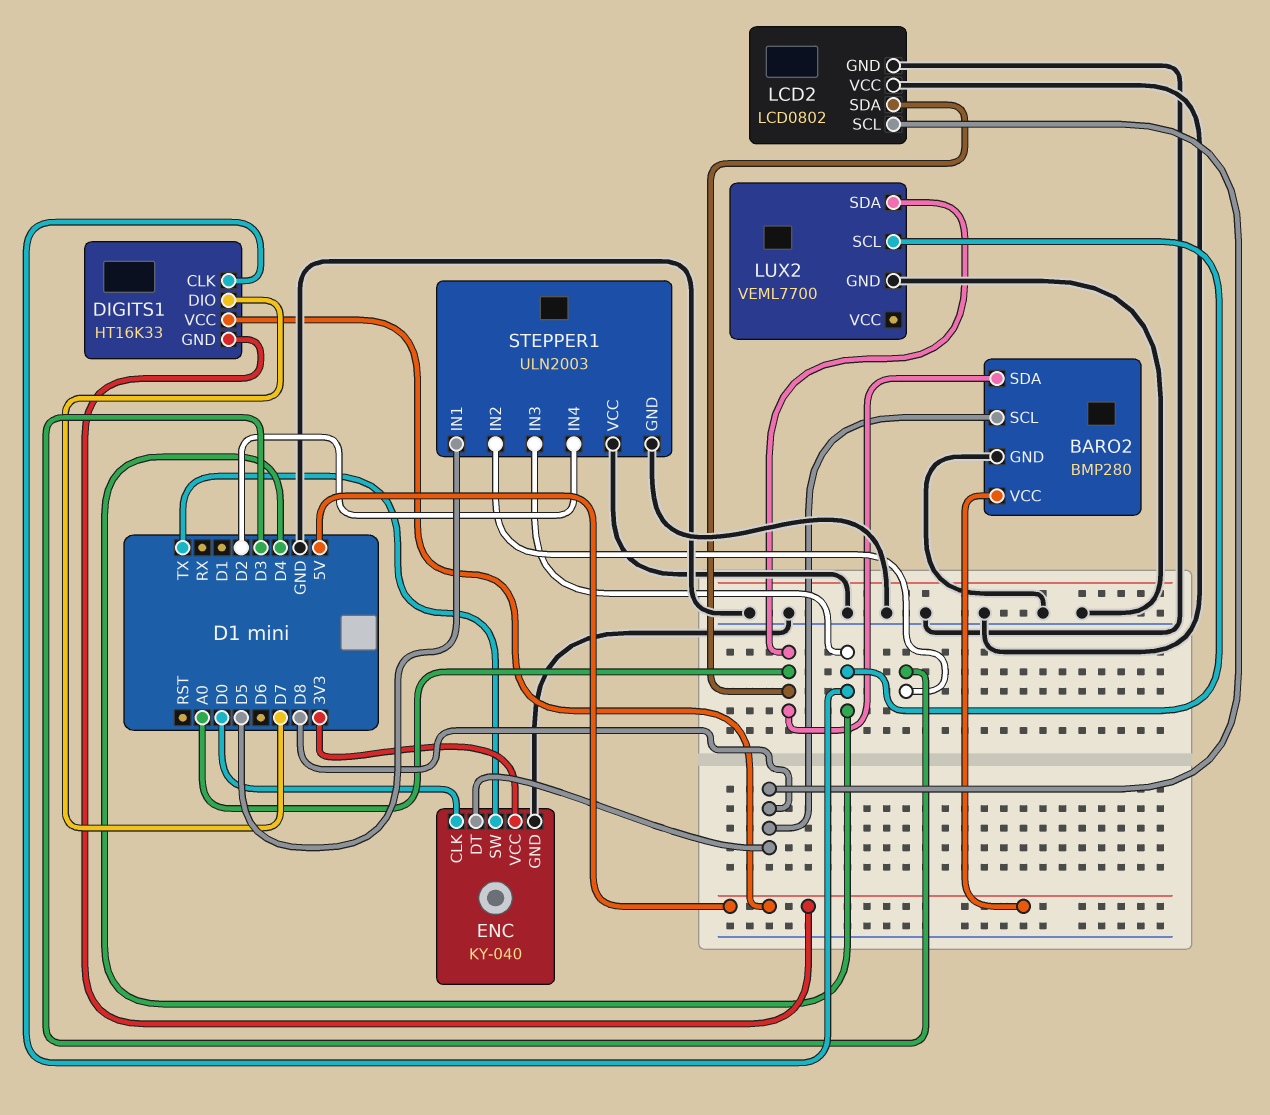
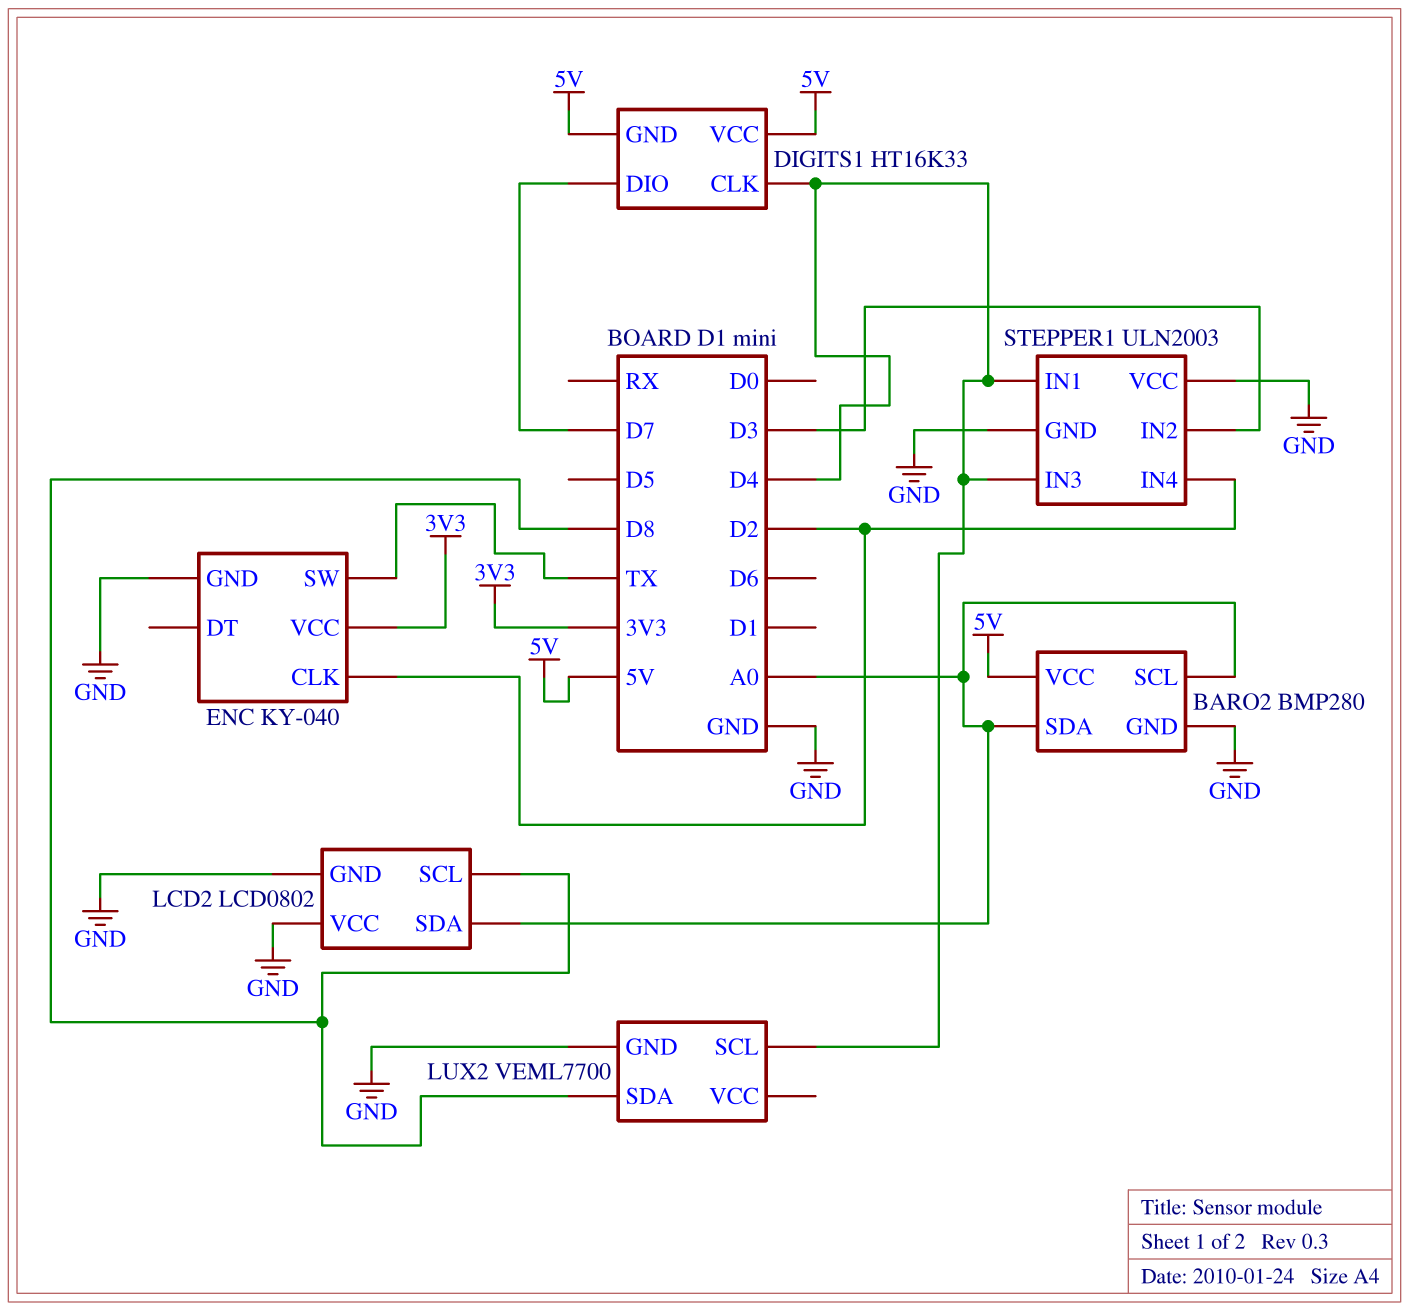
BARO2 pin SCL: D8 -> A0
ENC pin CLK: D0 -> D2
ENC pin DT: D8 -> none
LUX2 pin SDA: A0 -> D8
STEPPER1 pin IN1: D5 -> D4

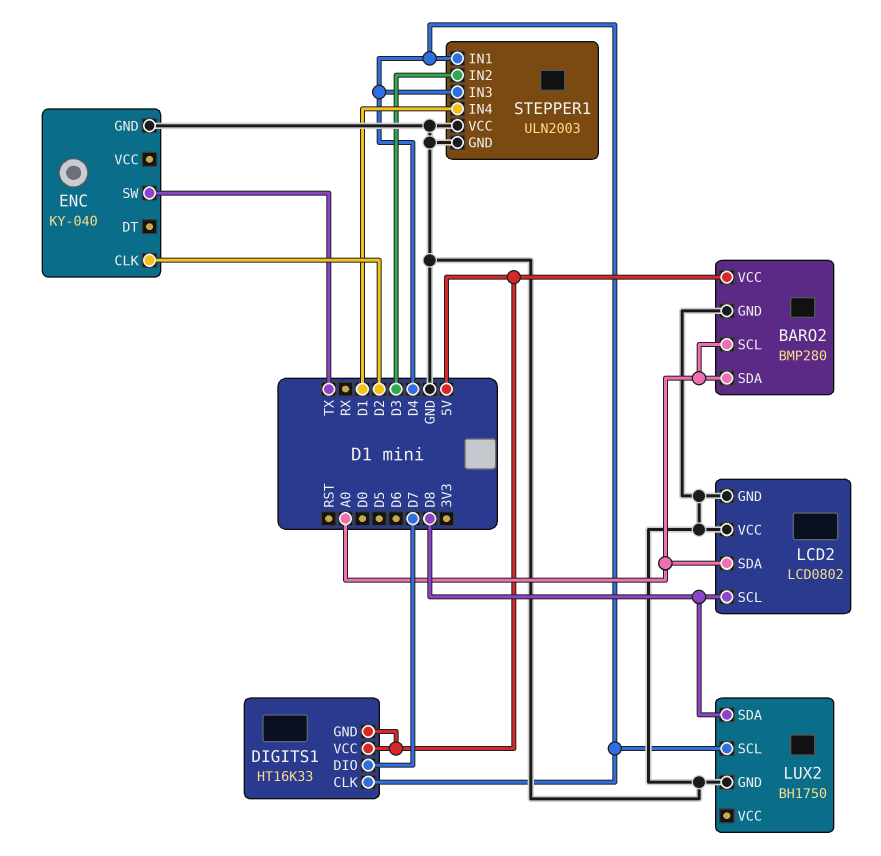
ENC pin VCC: 3V3 -> none
LUX2: VEML7700 -> BH1750
STEPPER1 pin IN4: D2 -> D1

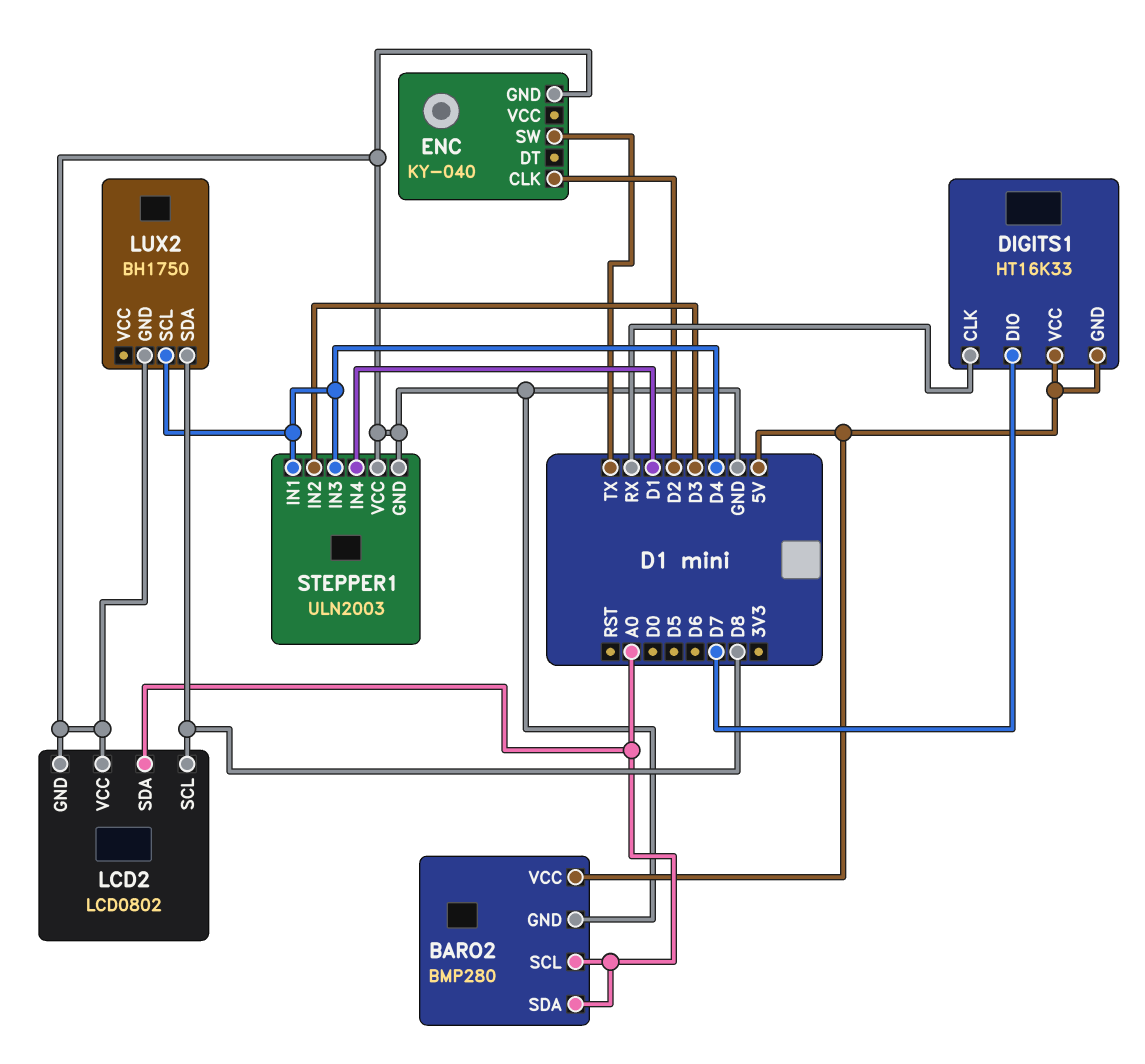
DIGITS1 pin CLK: D4 -> RX

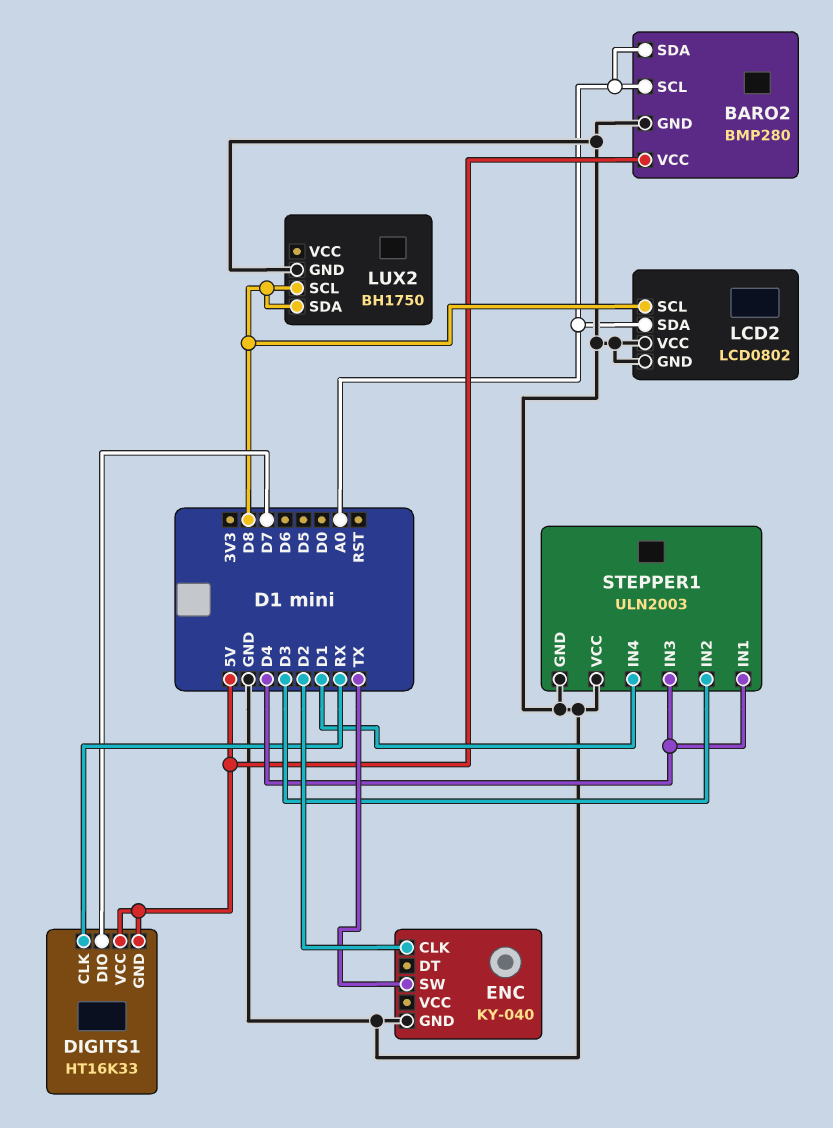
LUX2 pin SCL: D4 -> D8

